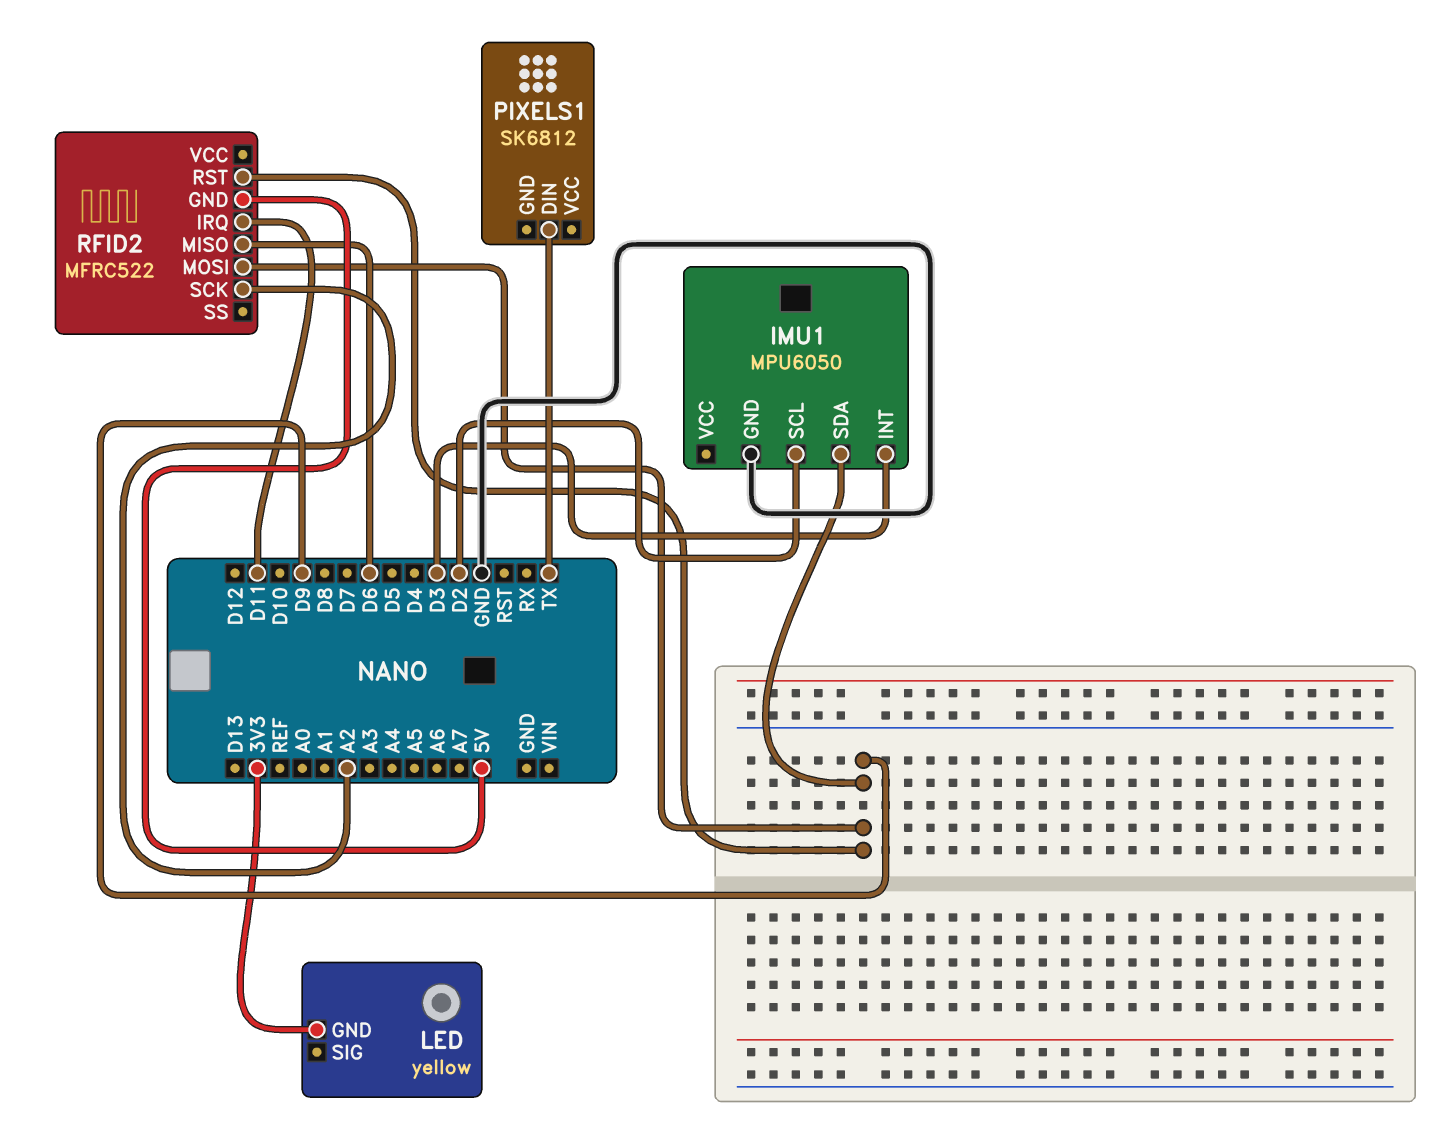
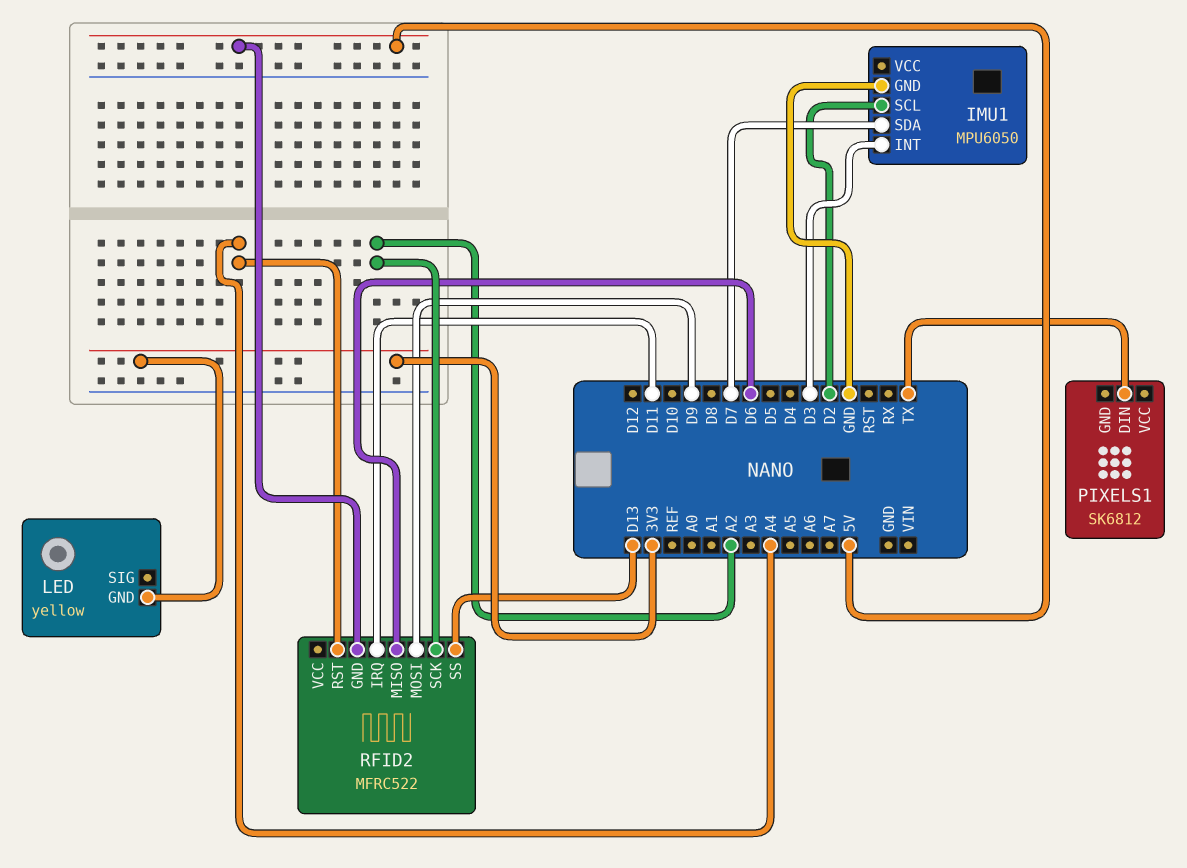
IMU1 pin SDA: D9 -> D7
RFID2 pin RST: D9 -> A4
RFID2 pin SS: none -> D13

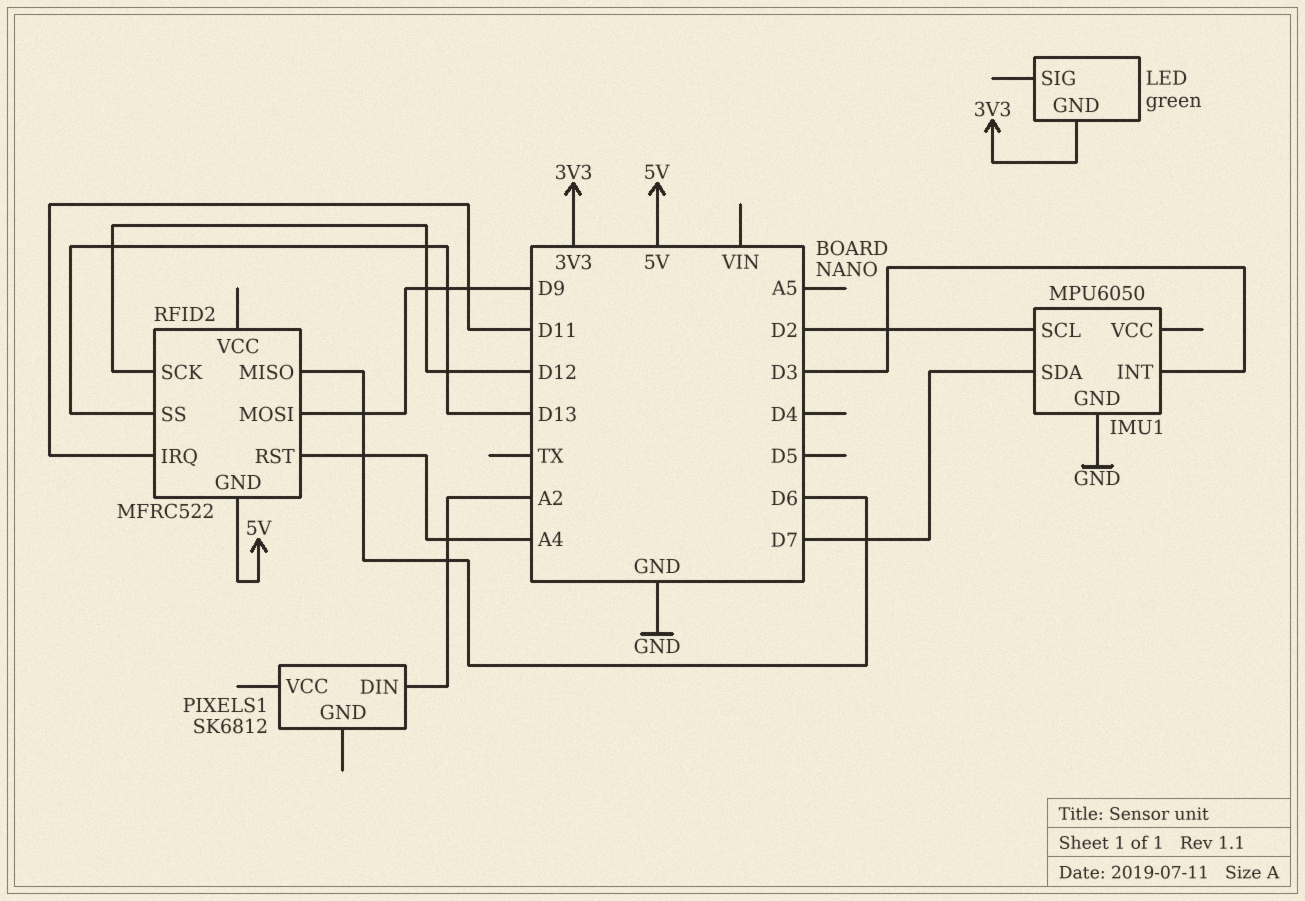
LED: yellow -> green
PIXELS1 pin DIN: TX -> A2
RFID2 pin SCK: A2 -> D12

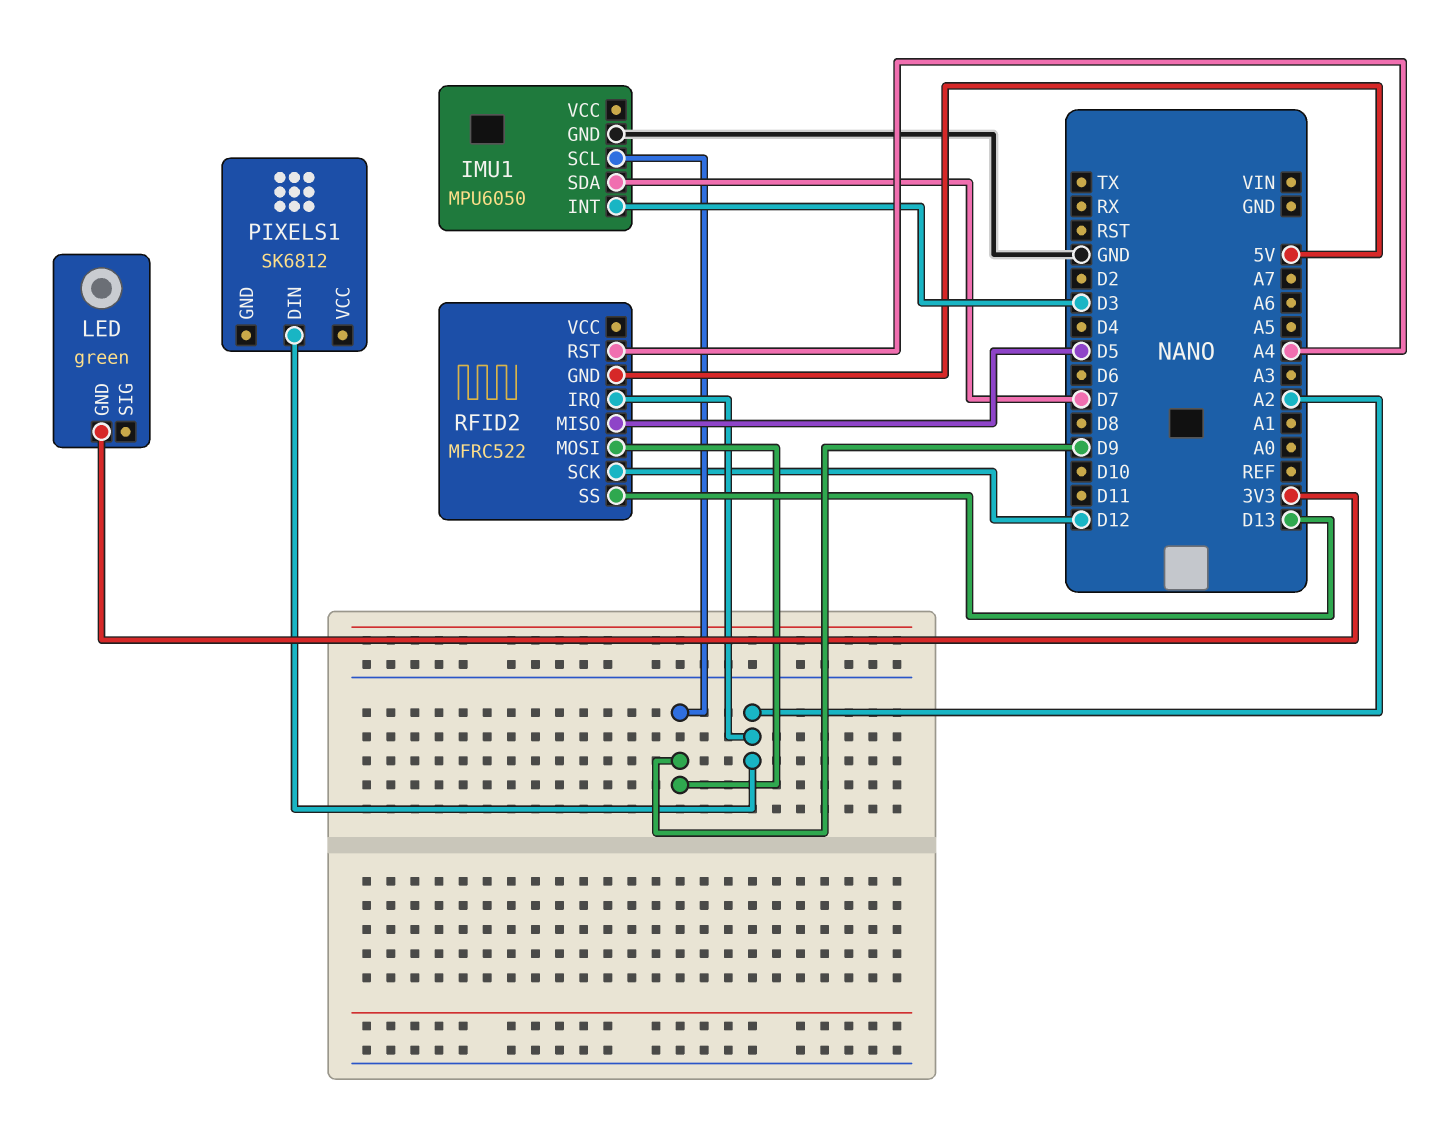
IMU1 pin SCL: D2 -> D9
RFID2 pin IRQ: D11 -> A2
RFID2 pin MISO: D6 -> D5

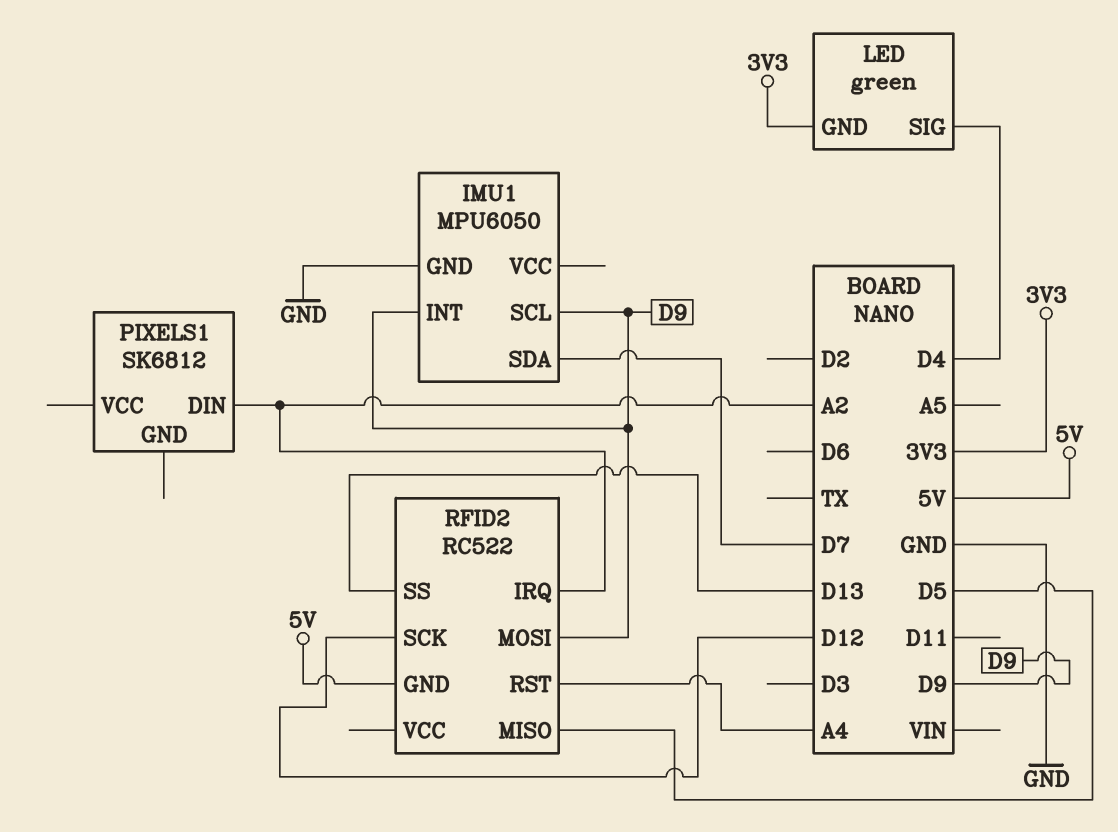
IMU1 pin INT: D3 -> D9
LED pin SIG: none -> D4
RFID2: MFRC522 -> RC522

